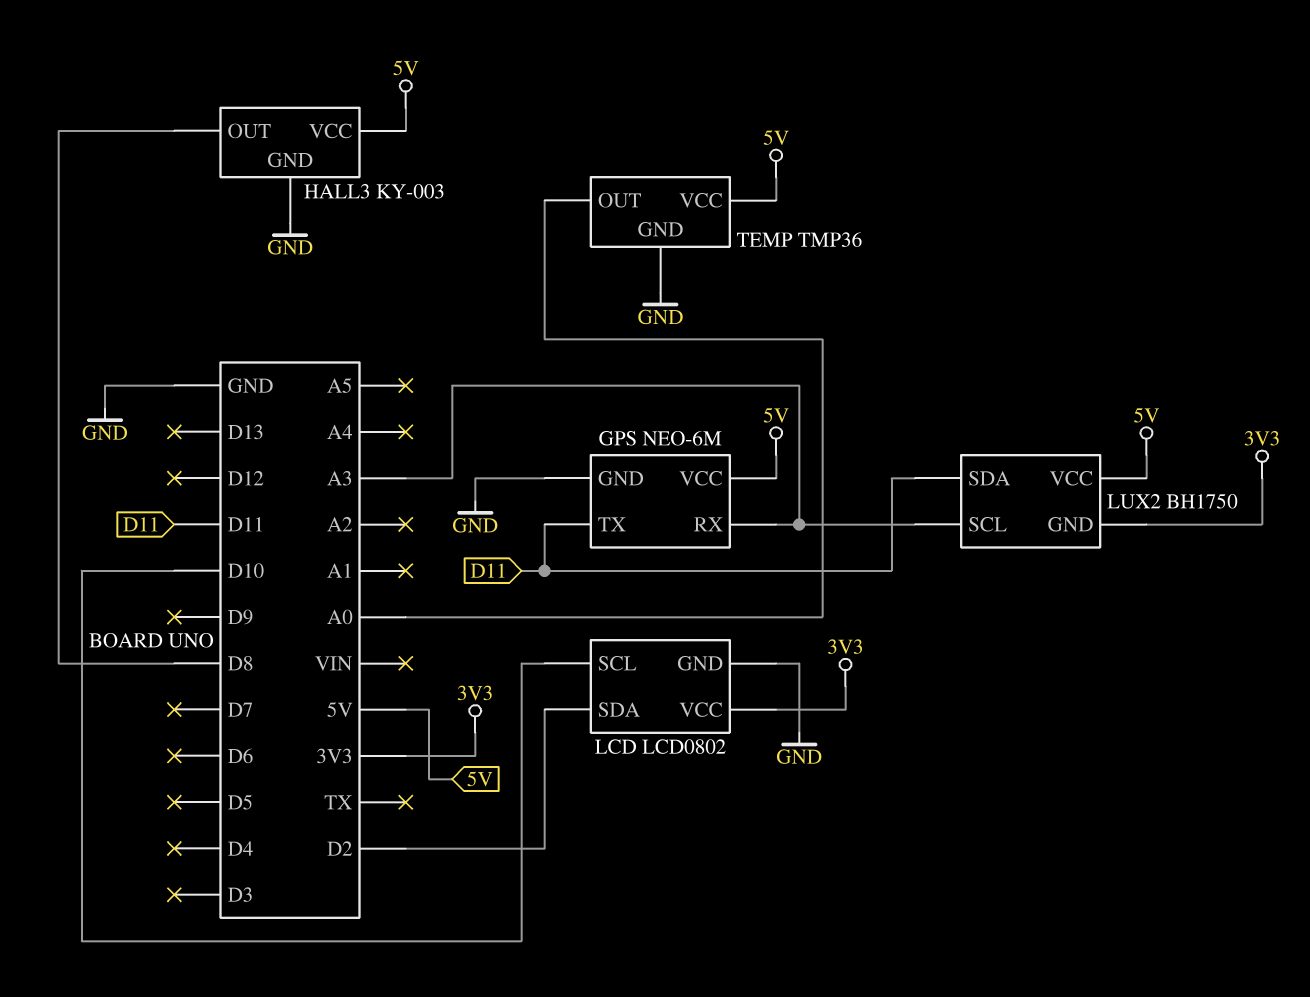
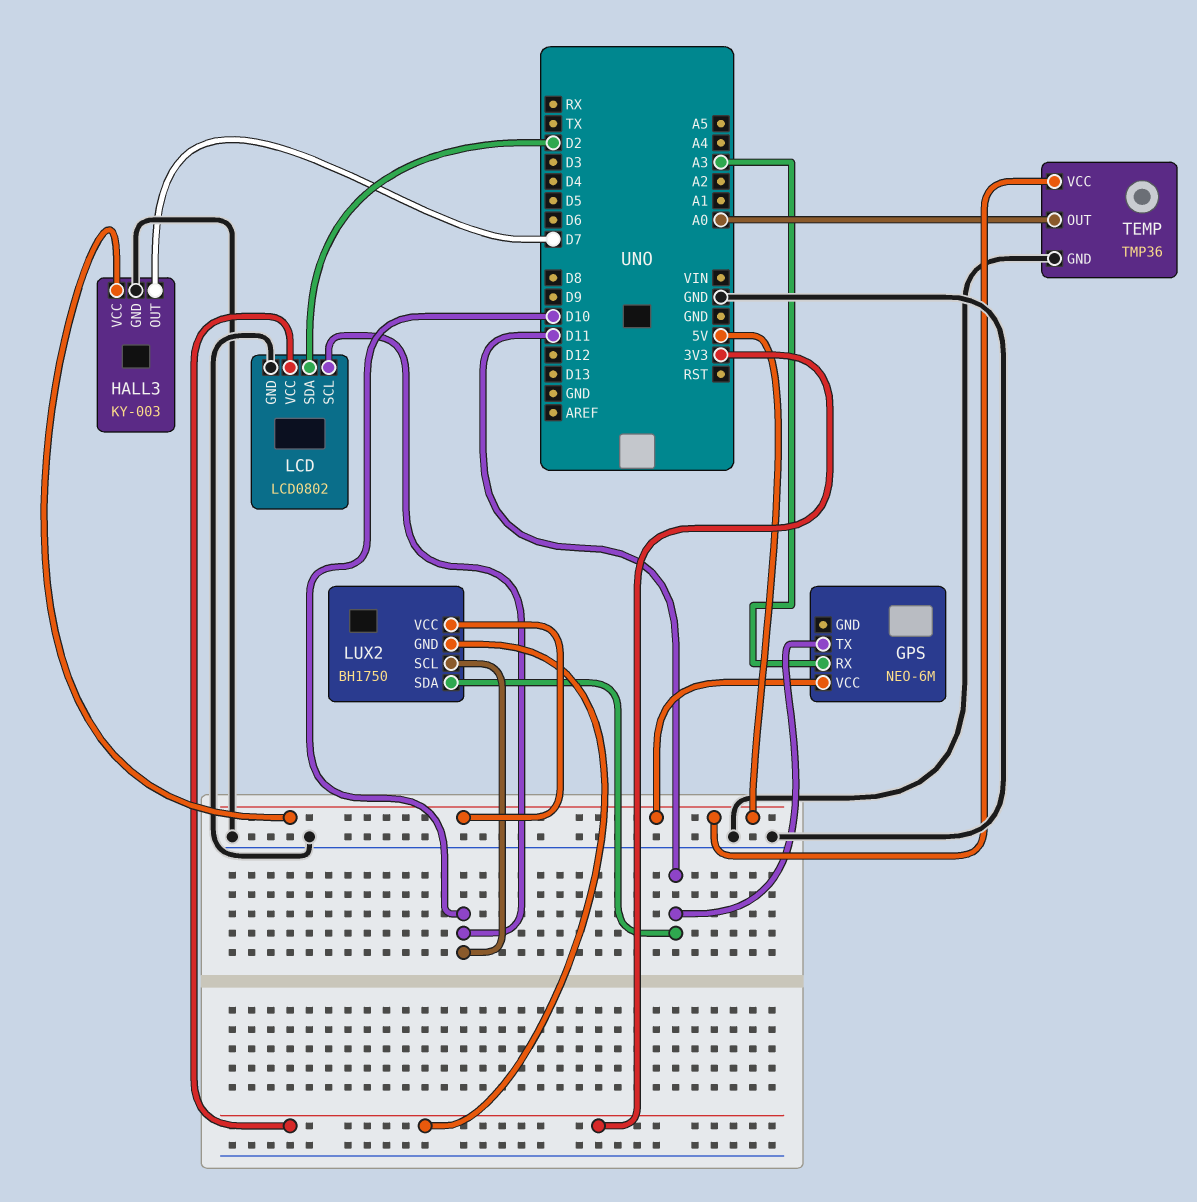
GPS pin GND: GND -> none
HALL3 pin OUT: D8 -> D7
LUX2 pin SCL: A3 -> D10

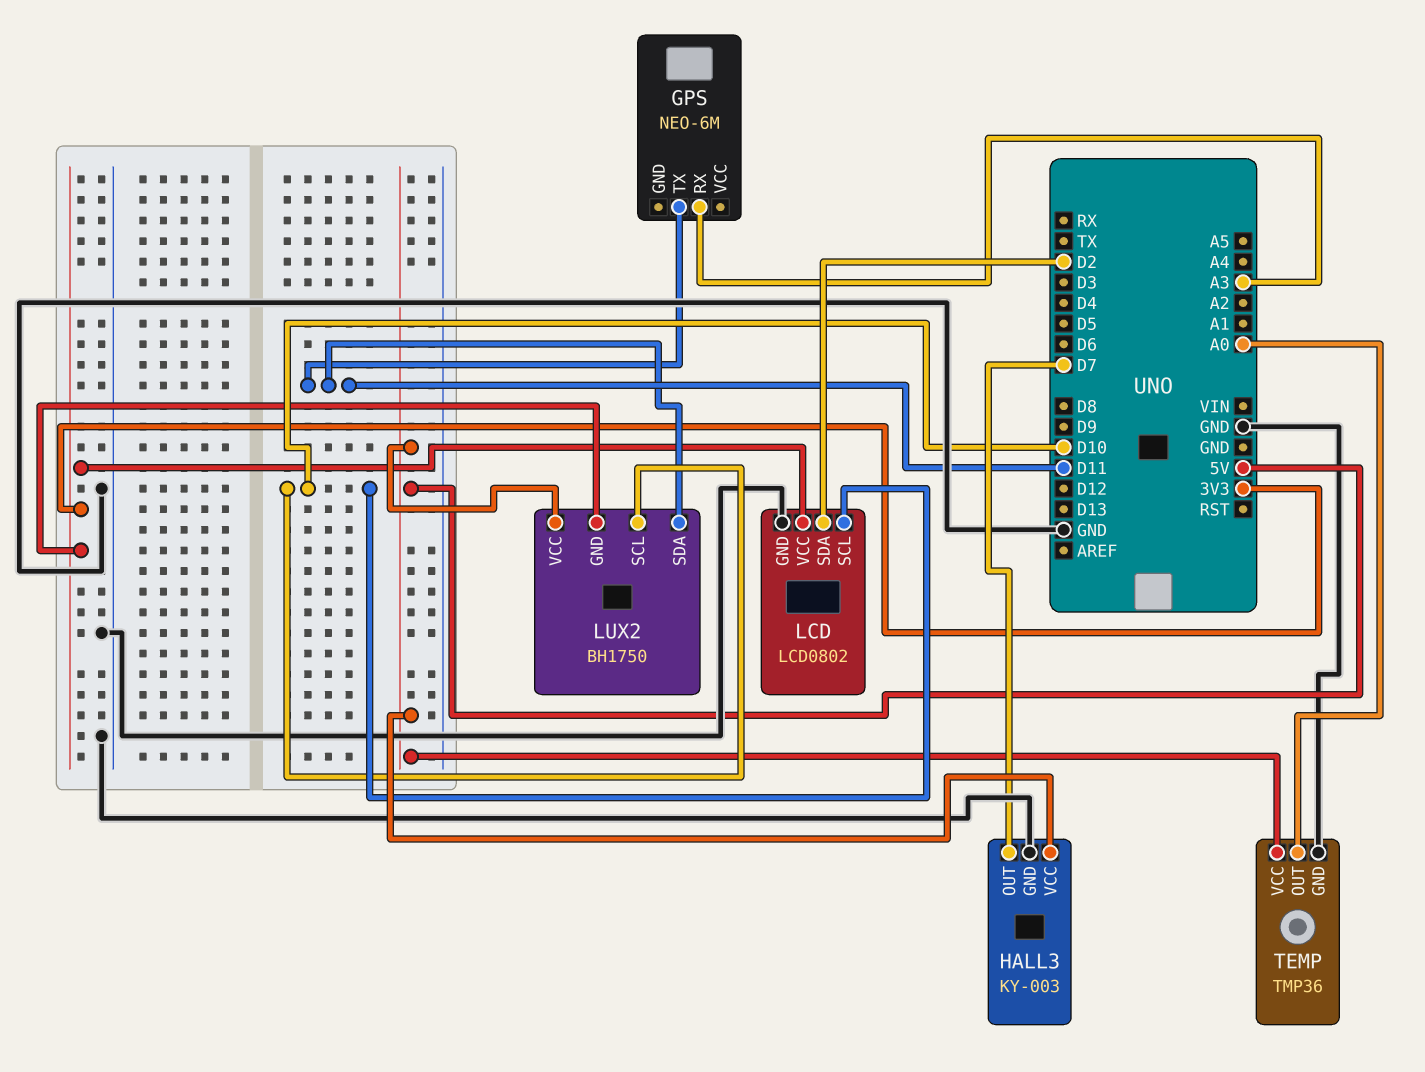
GPS pin VCC: 5V -> none

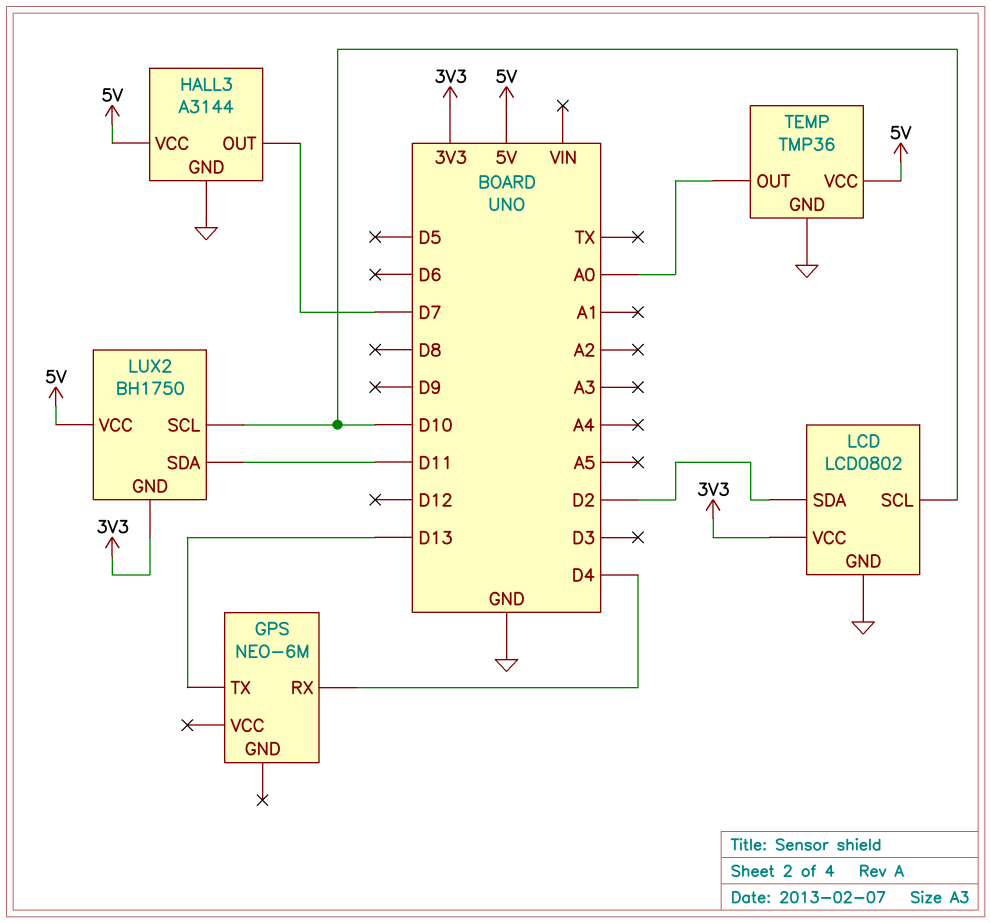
GPS pin RX: A3 -> D4
GPS pin TX: D11 -> D13
HALL3: KY-003 -> A3144

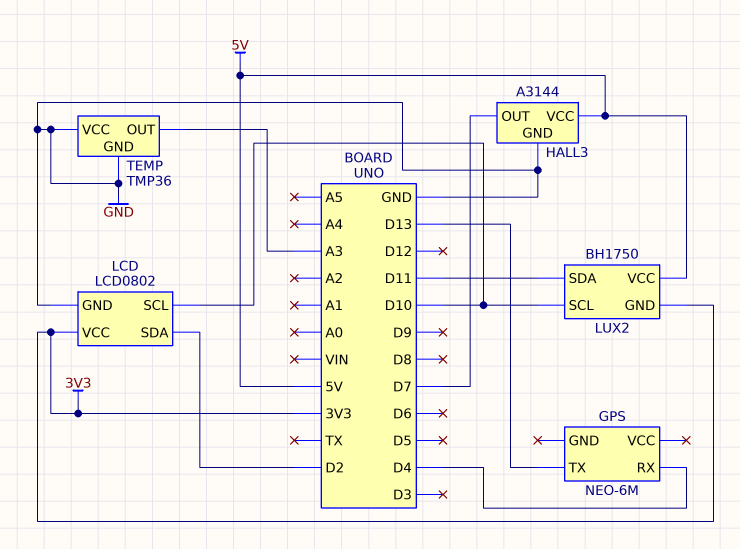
TEMP pin OUT: A0 -> A3
TEMP pin VCC: 5V -> GND

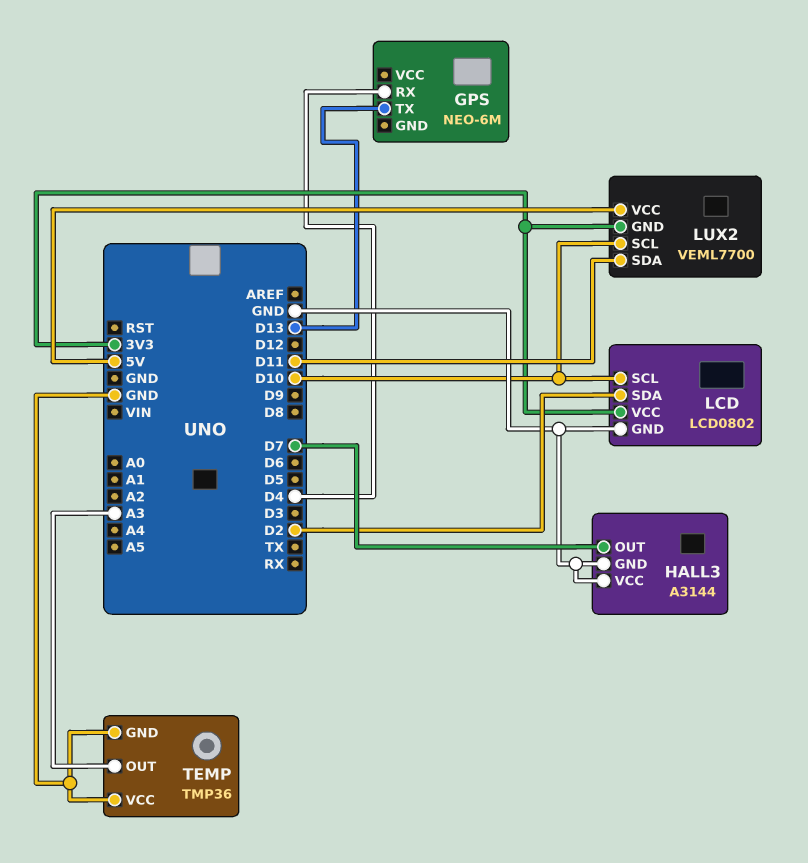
HALL3 pin VCC: 5V -> GND
LUX2: BH1750 -> VEML7700

